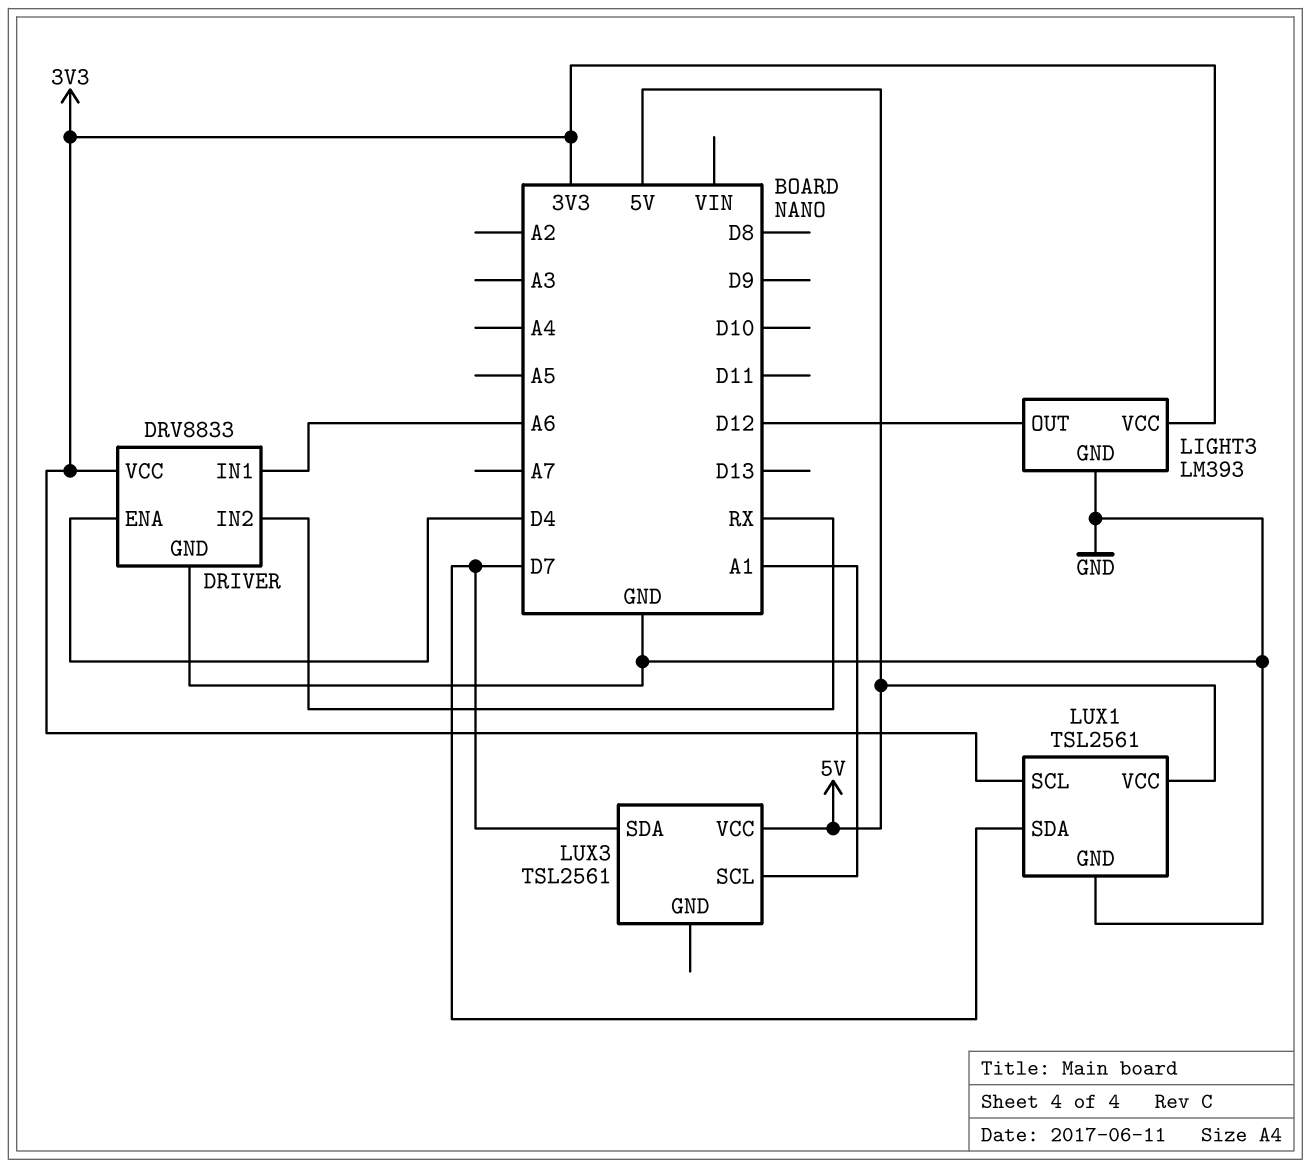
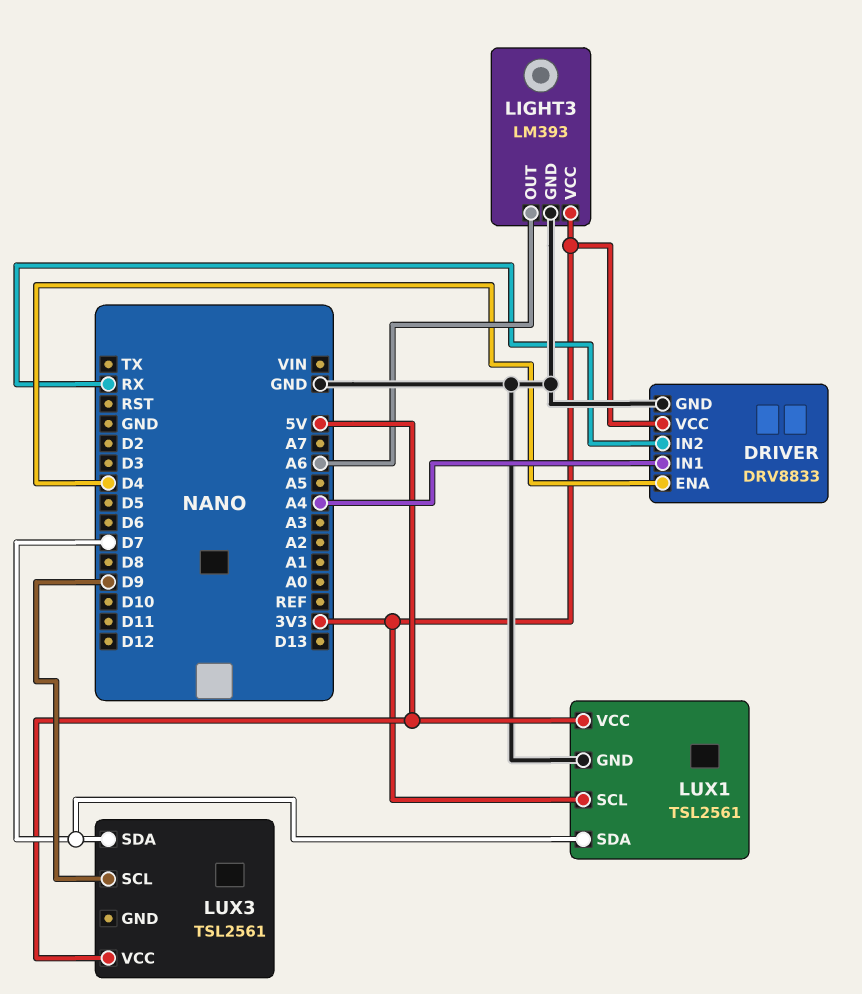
DRIVER pin IN1: A6 -> A4
LIGHT3 pin OUT: D12 -> A6
LUX3 pin SCL: A1 -> D9

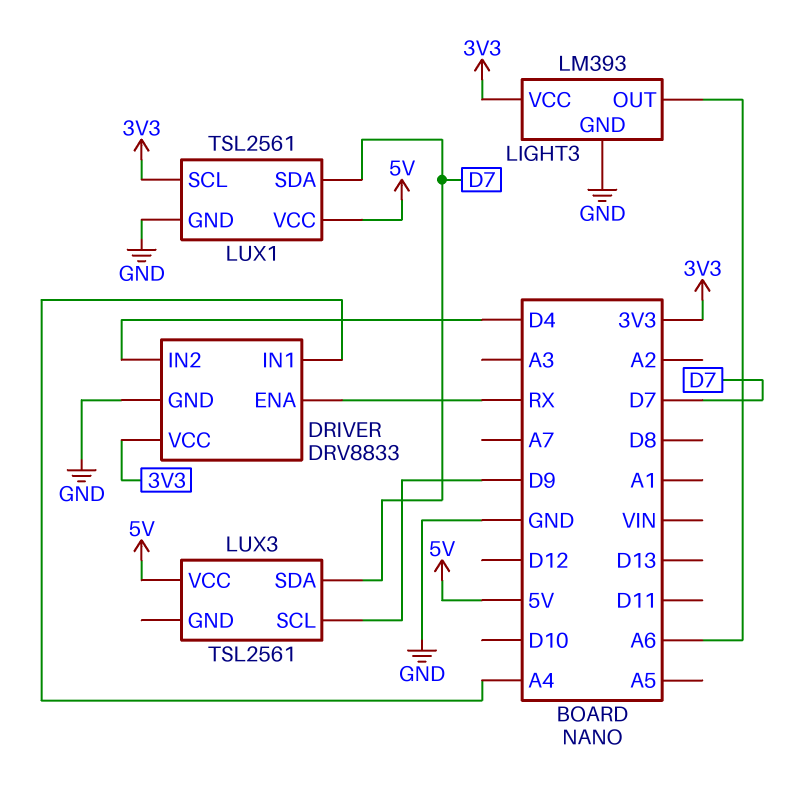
DRIVER pin ENA: D4 -> RX
DRIVER pin IN2: RX -> D4

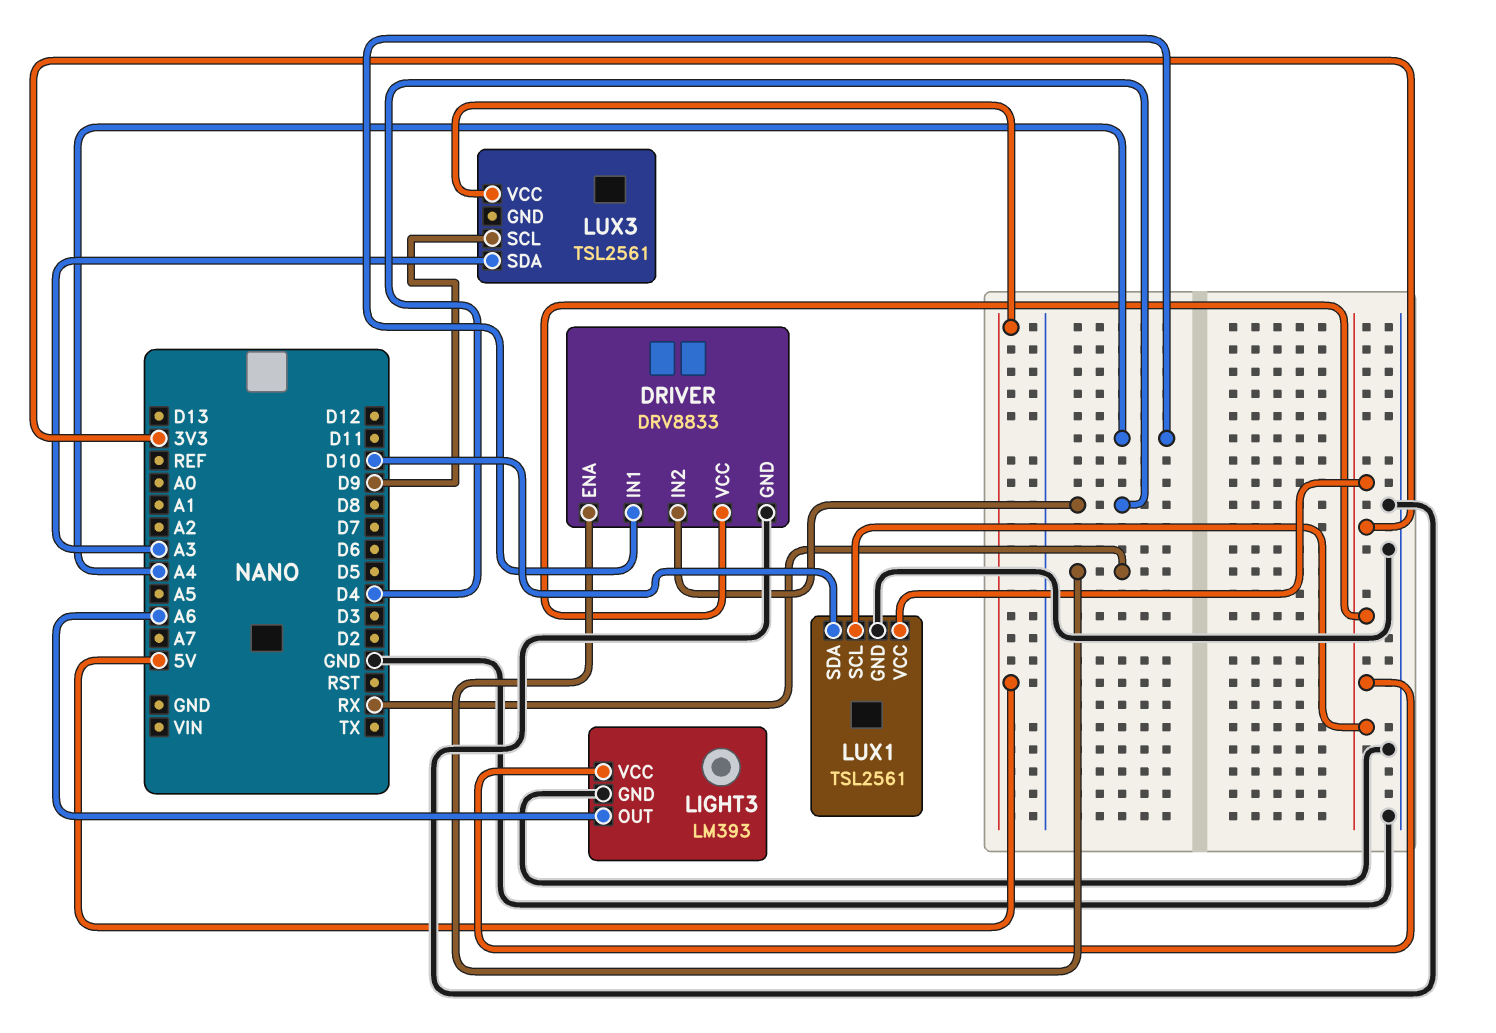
LUX1 pin SDA: D7 -> D10
LUX1 pin VCC: 5V -> 3V3
LUX3 pin SDA: D7 -> A3

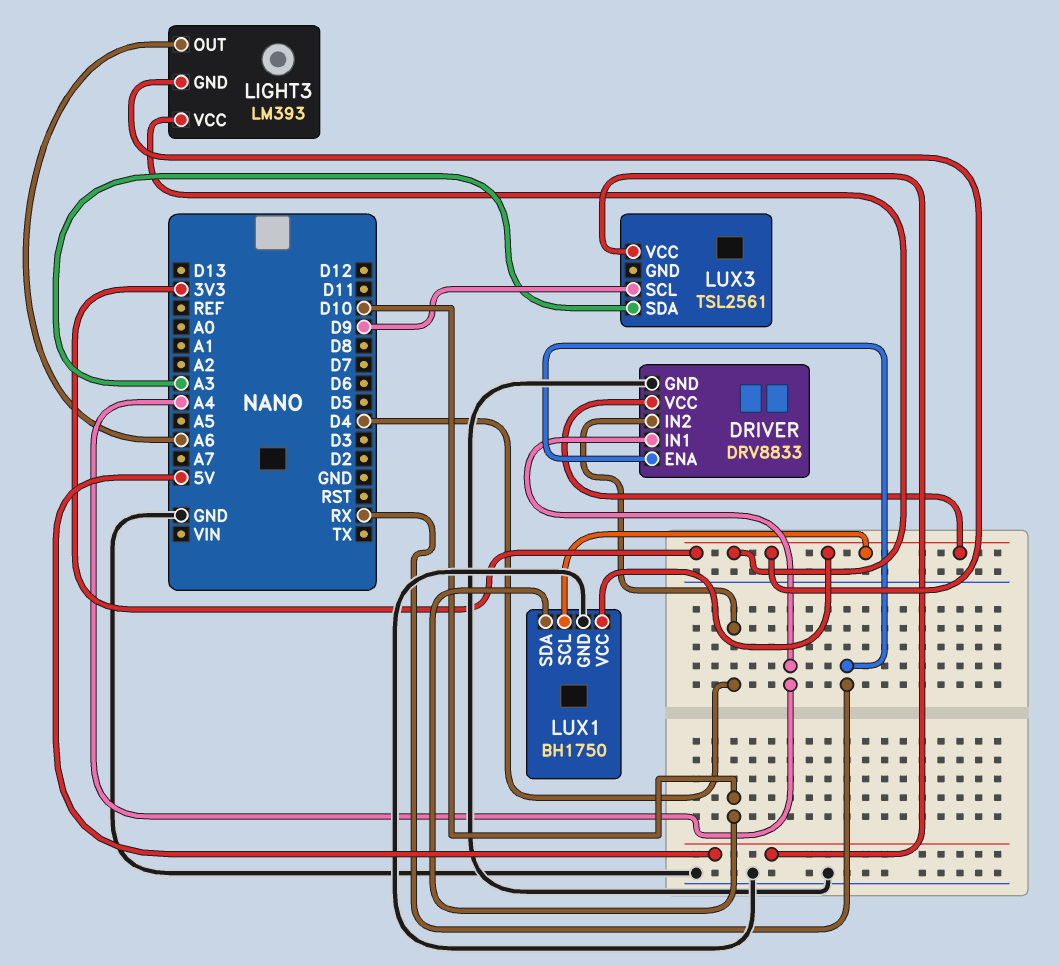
LIGHT3 pin GND: GND -> 3V3
LUX1: TSL2561 -> BH1750

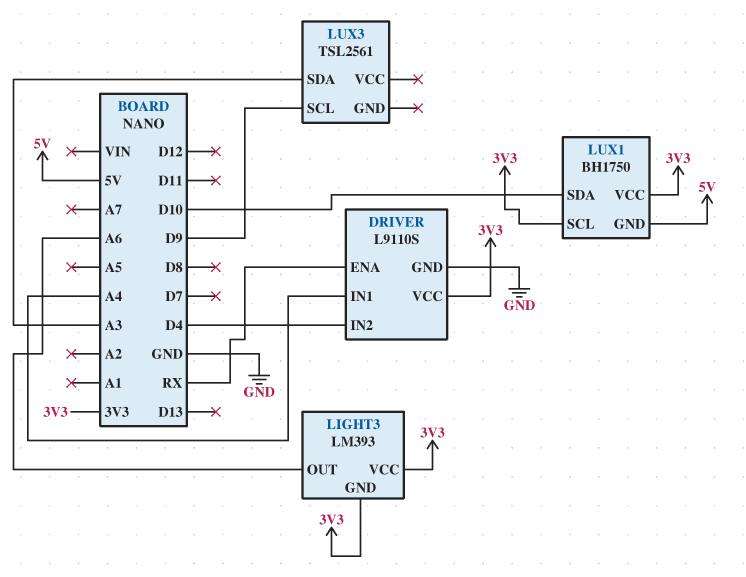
DRIVER: DRV8833 -> L9110S
LUX1 pin GND: GND -> 5V
LUX3 pin VCC: 5V -> none

